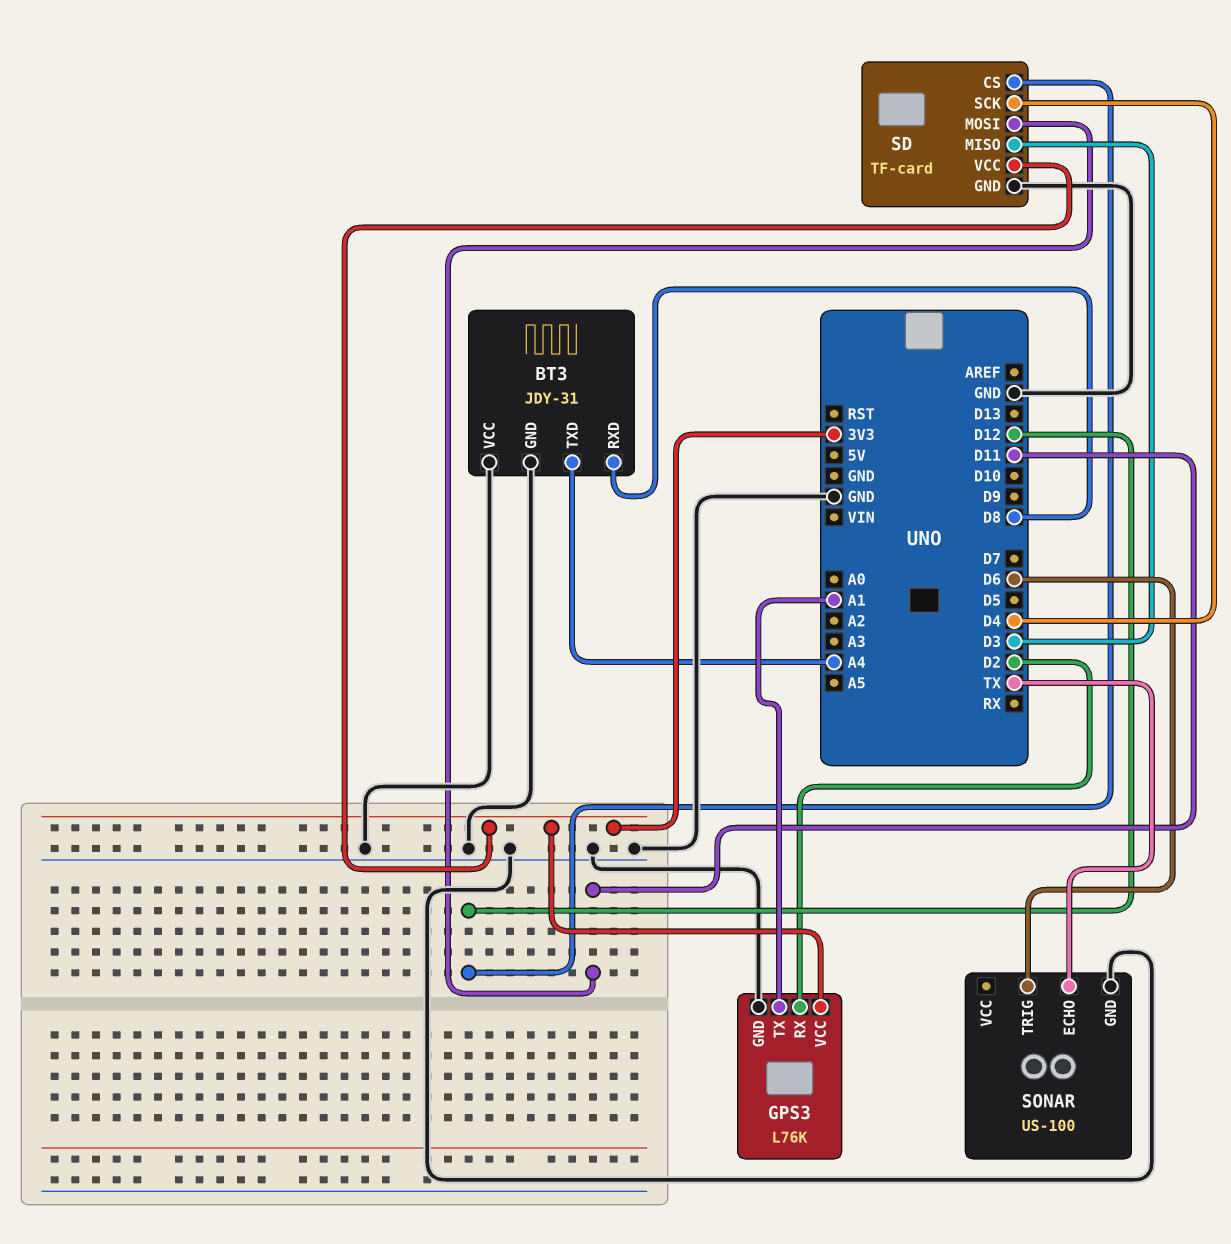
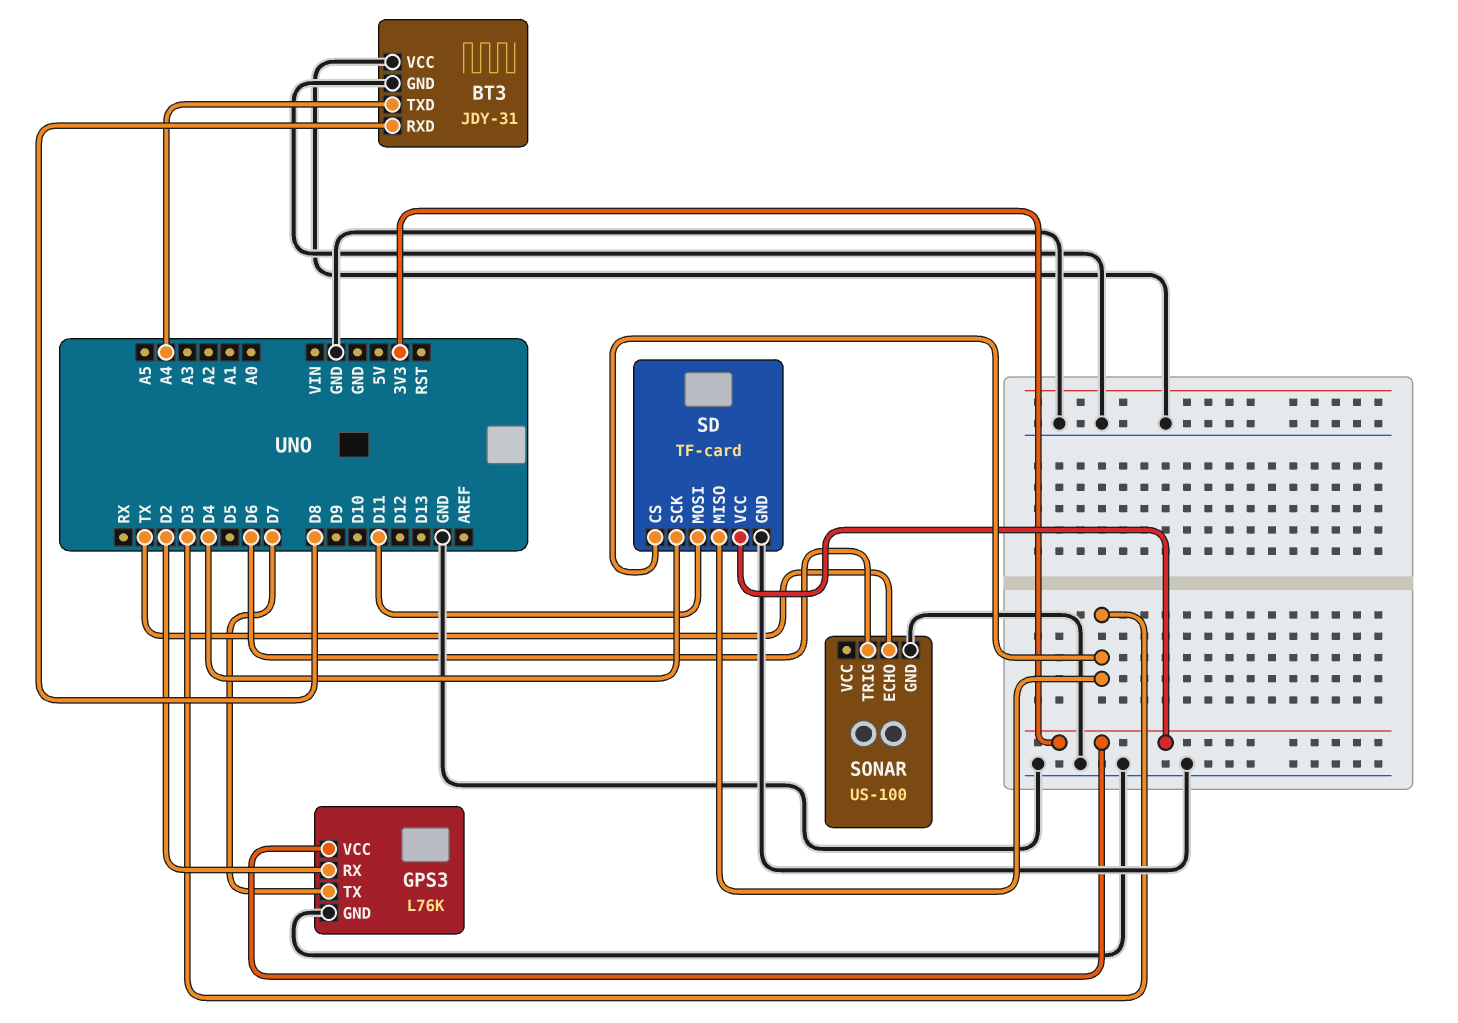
GPS3 pin TX: A1 -> D7
SD pin CS: D12 -> D3

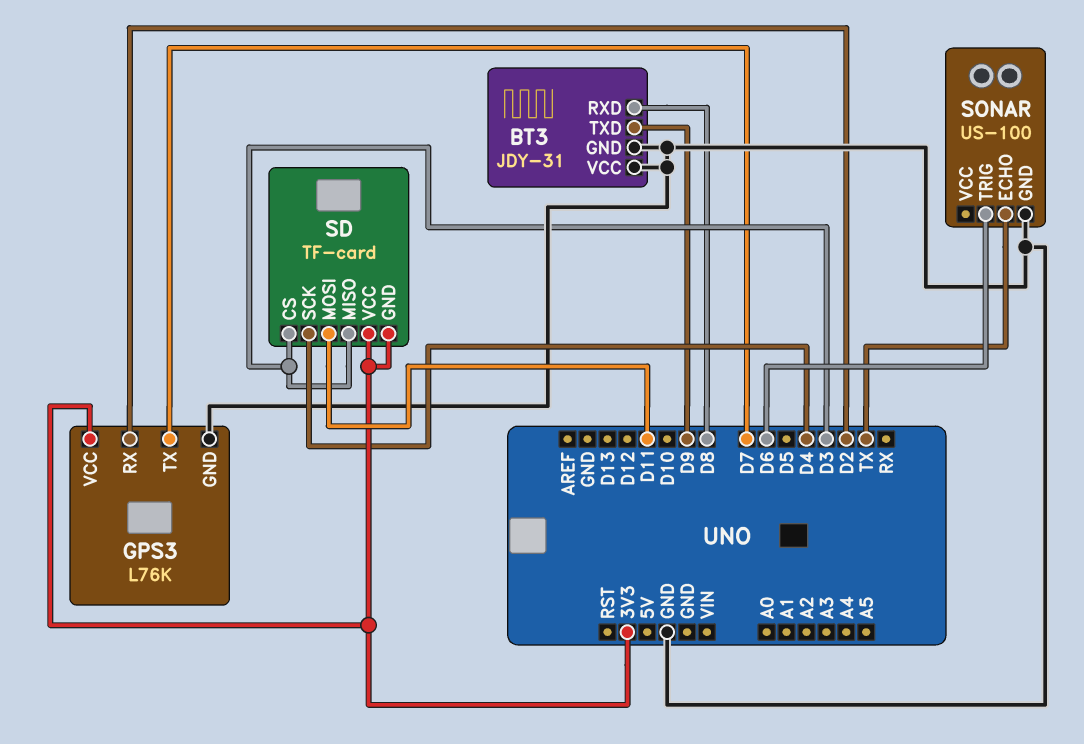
BT3 pin TXD: A4 -> D9
SD pin GND: GND -> 3V3

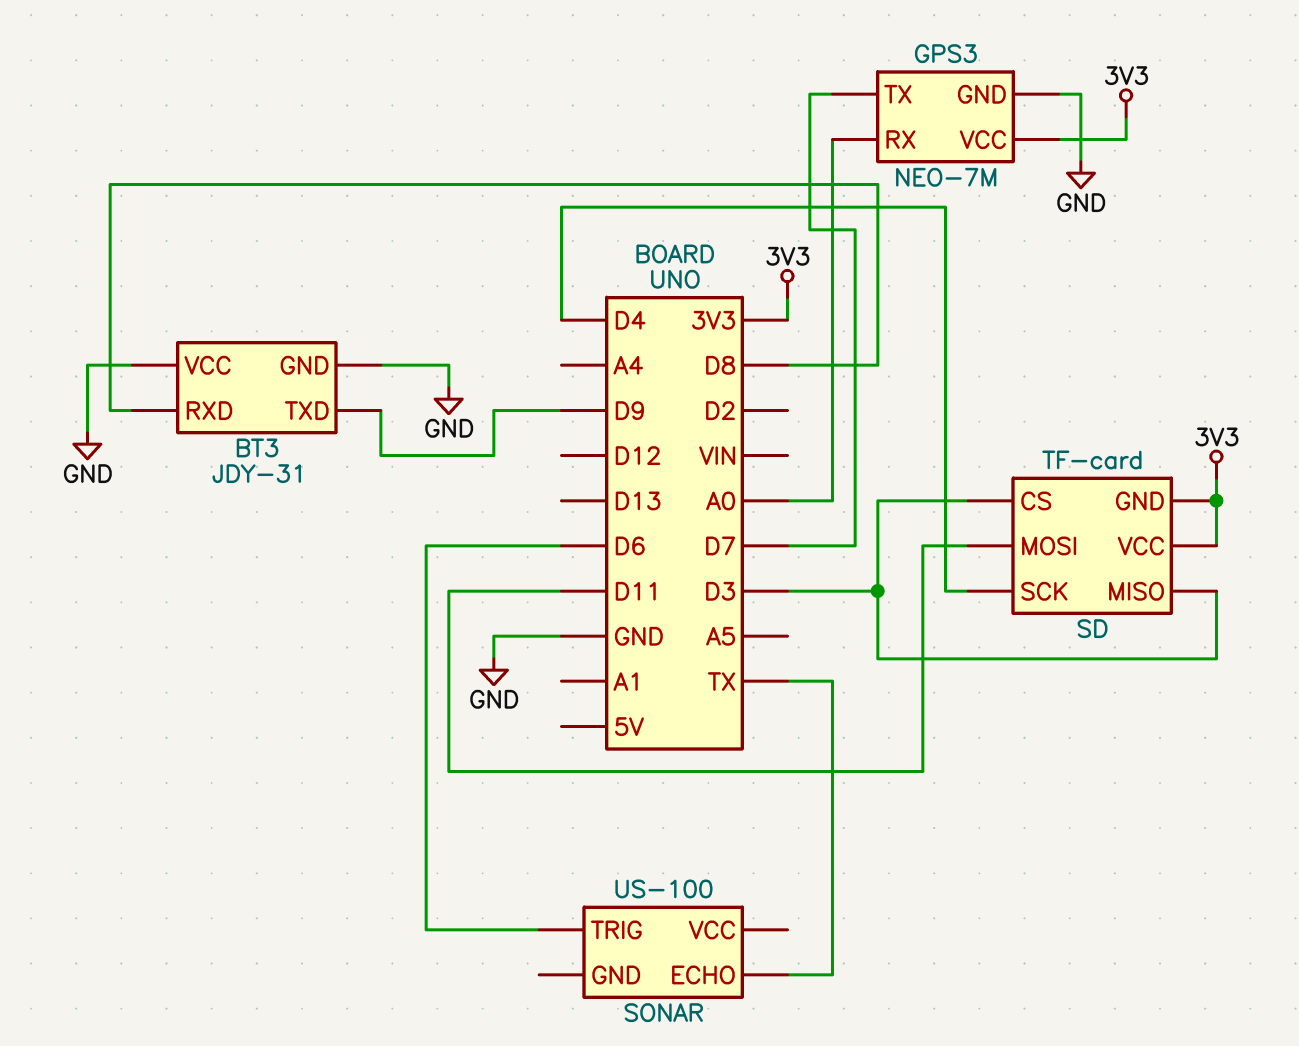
GPS3: L76K -> NEO-7M
GPS3 pin RX: D2 -> A0
SONAR pin GND: GND -> none

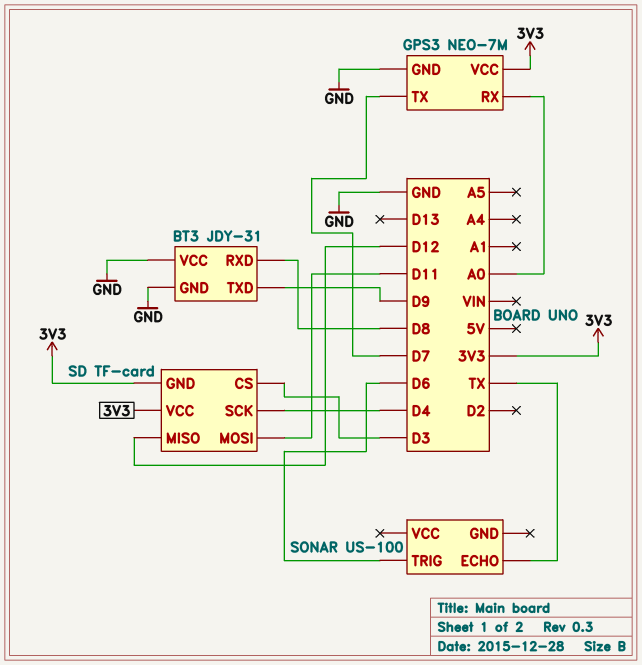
SD pin MISO: D3 -> D12

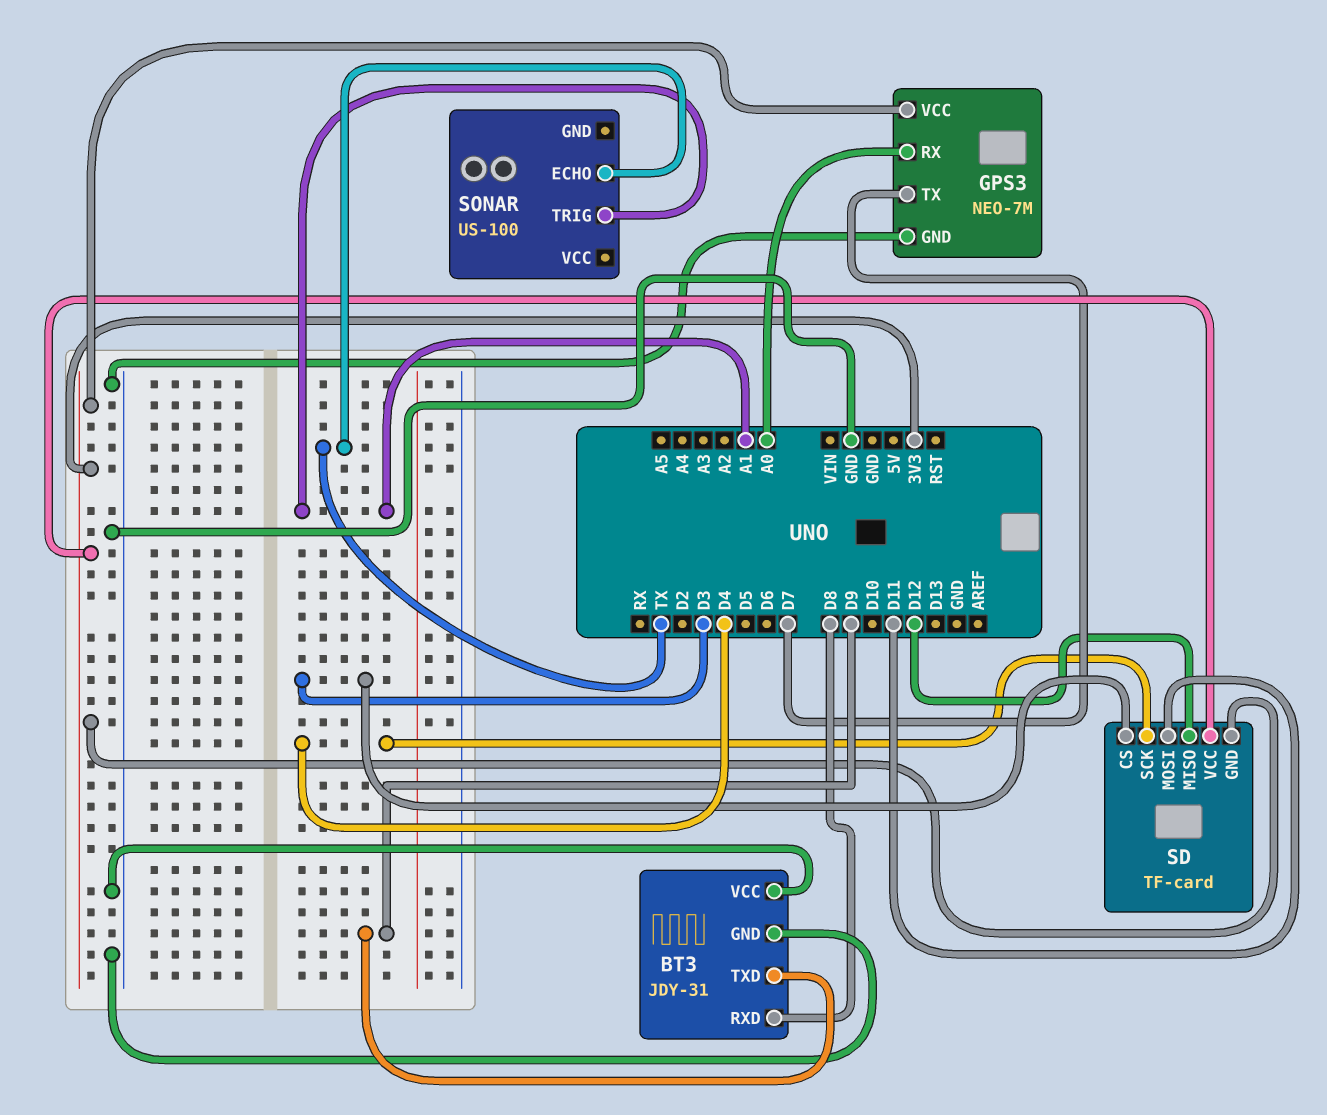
SONAR pin TRIG: D6 -> A1

